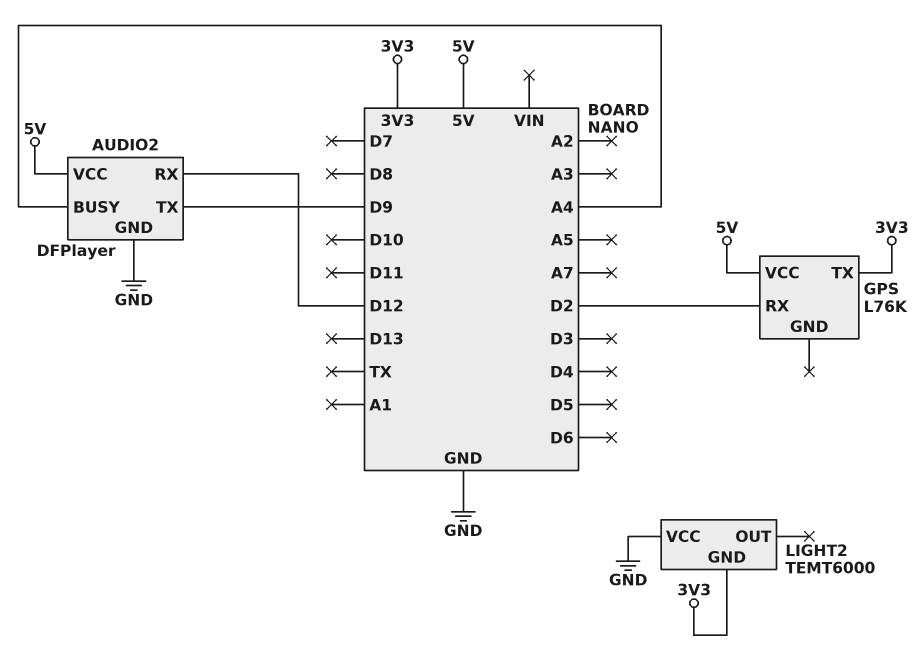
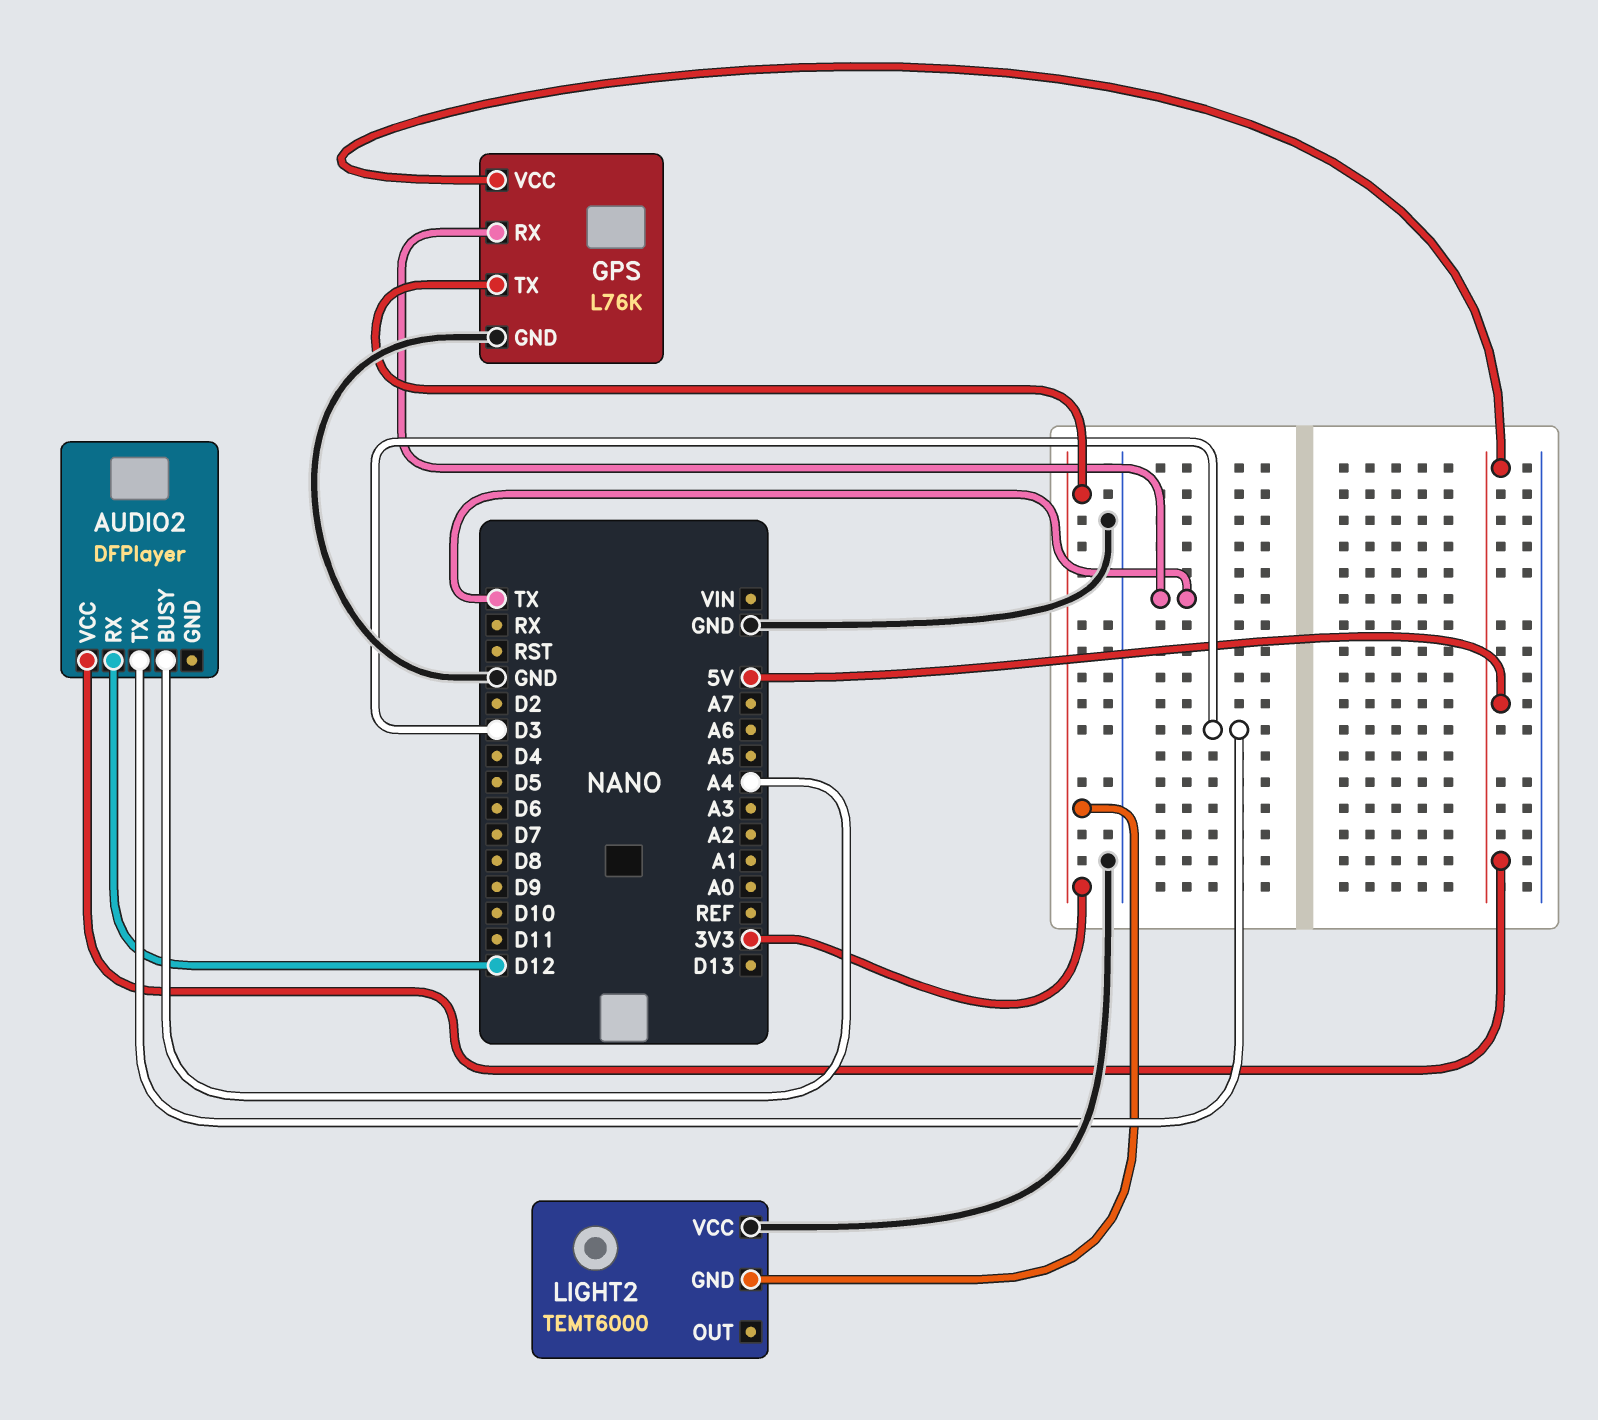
AUDIO2 pin GND: GND -> none
AUDIO2 pin TX: D9 -> D3
GPS pin GND: none -> GND
GPS pin RX: D2 -> TX

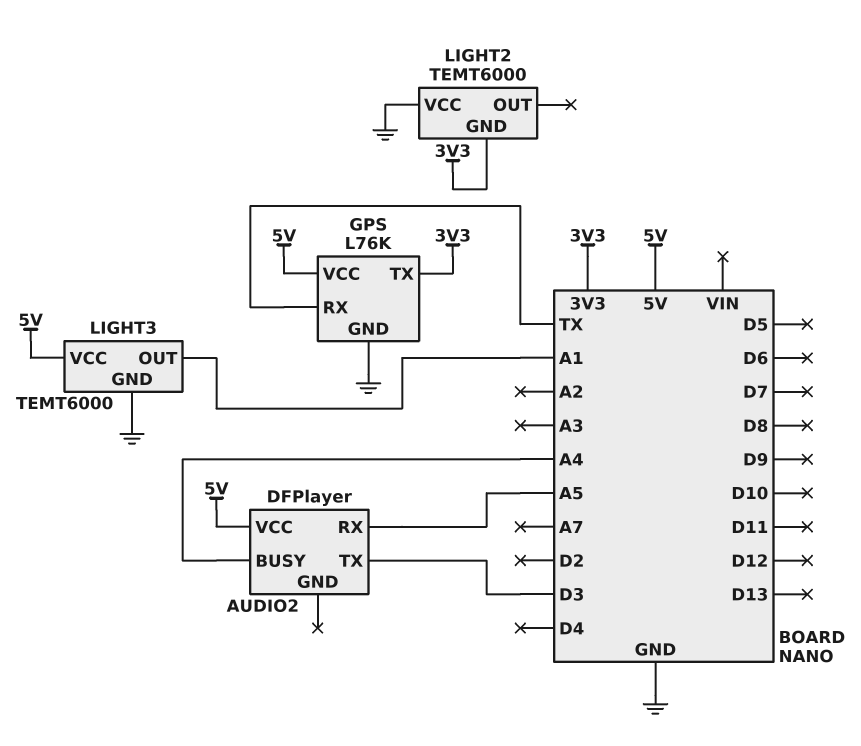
AUDIO2 pin RX: D12 -> A5
LIGHT3: none -> TEMT6000
LIGHT3 pin GND: none -> GND
LIGHT3 pin OUT: none -> A1
LIGHT3 pin VCC: none -> 5V

